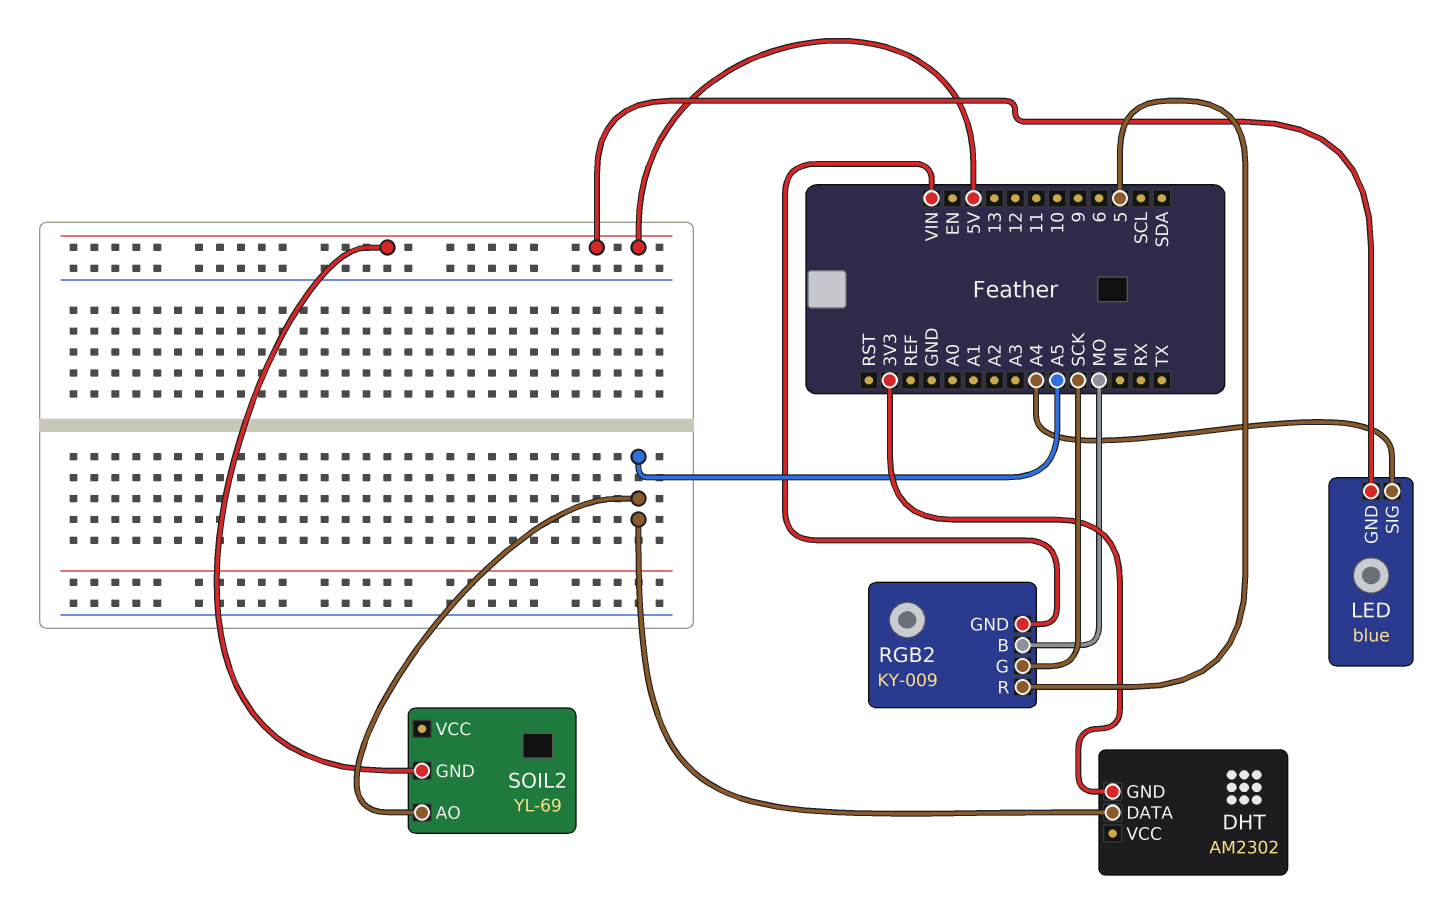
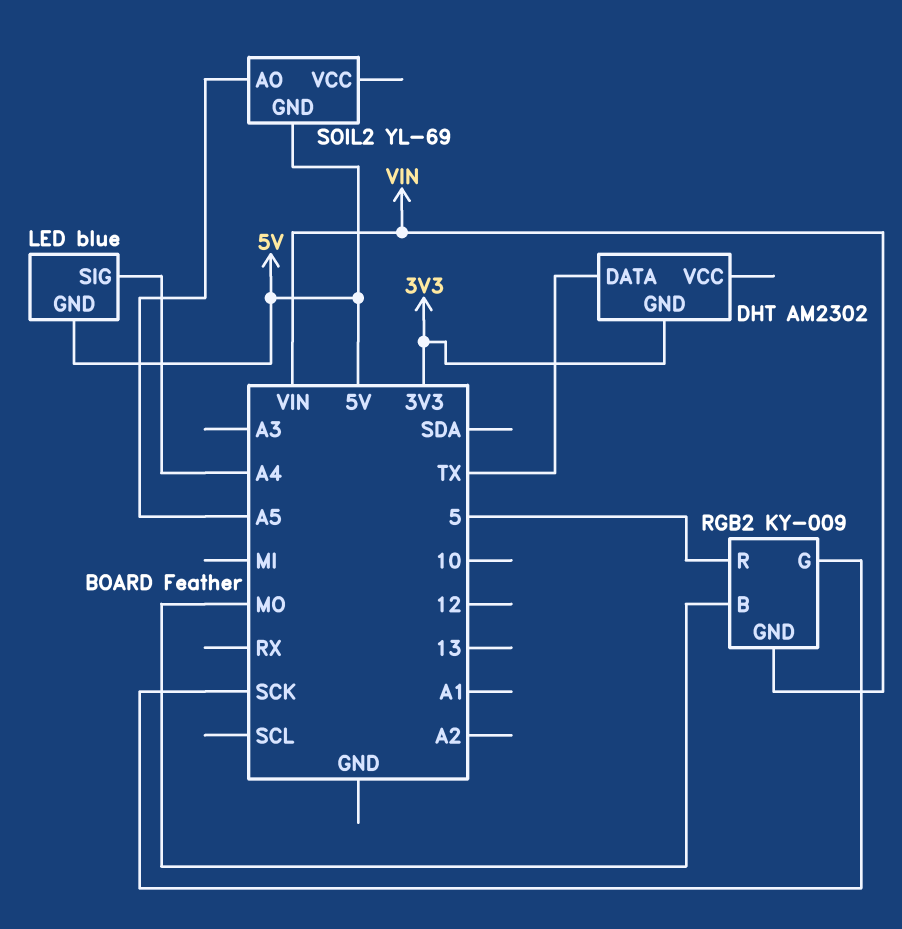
DHT pin DATA: A5 -> TX

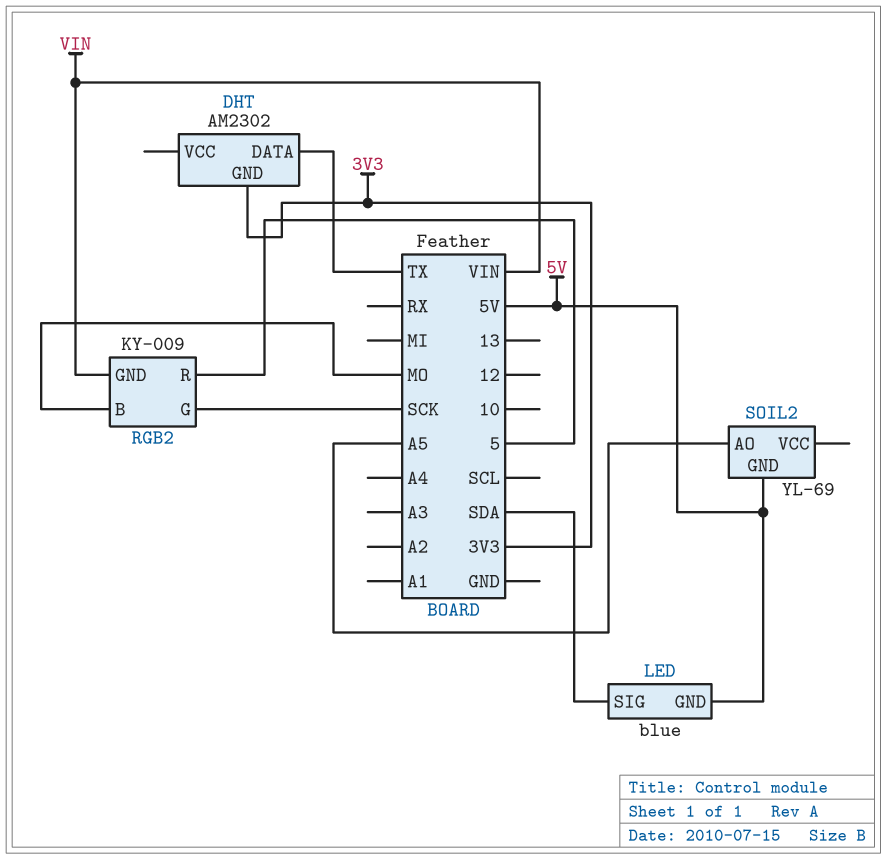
LED pin SIG: A4 -> SDA

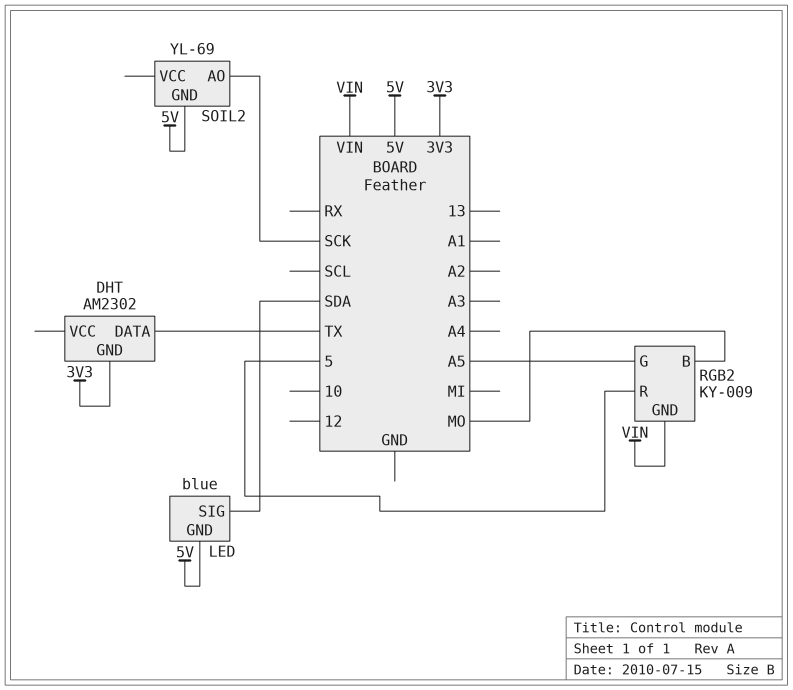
RGB2 pin G: SCK -> A5
SOIL2 pin AO: A5 -> SCK

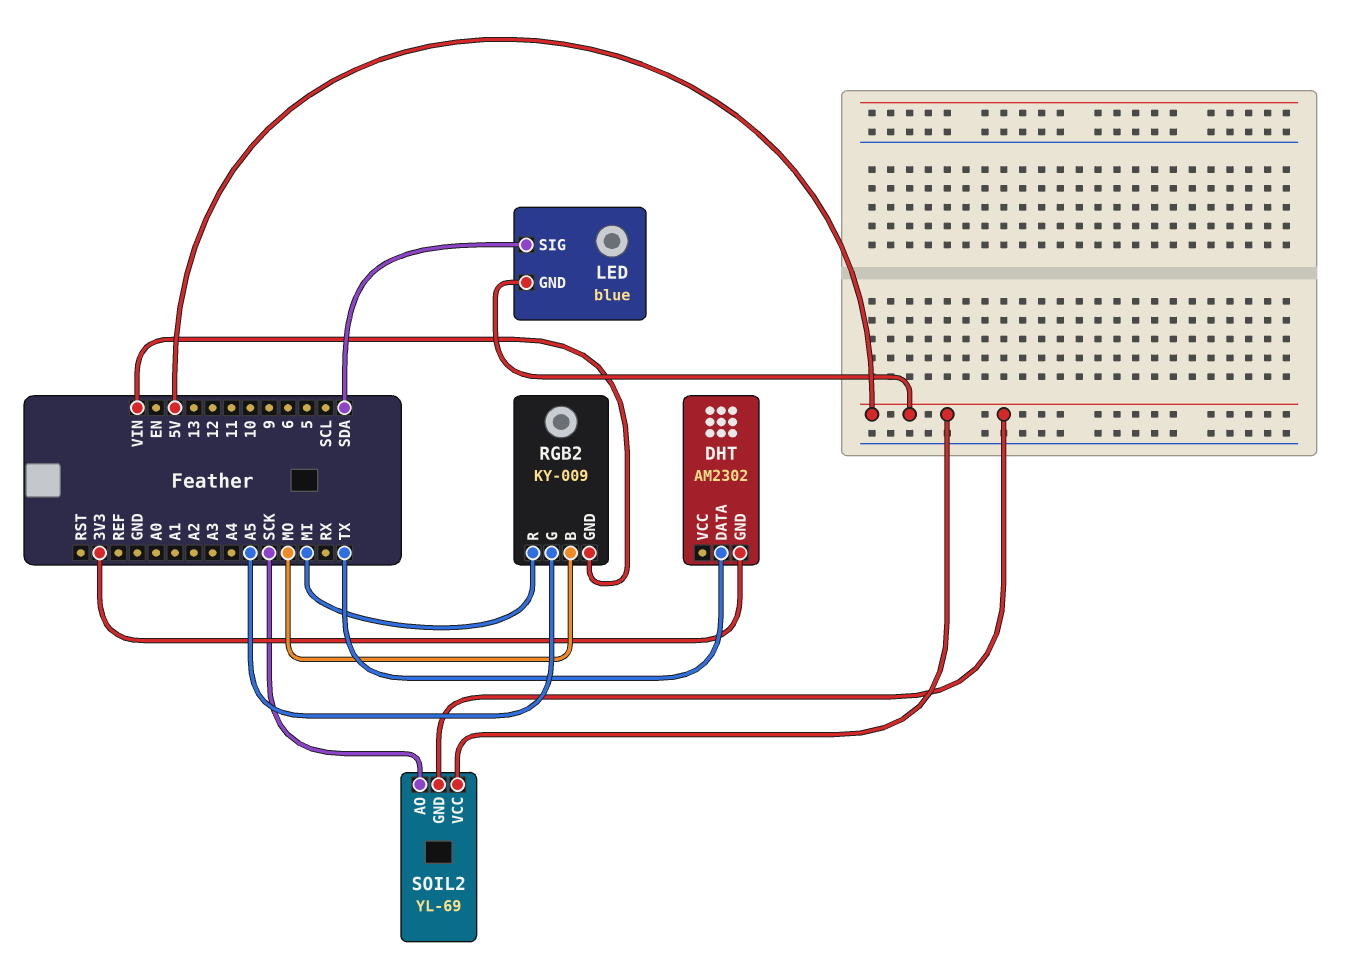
RGB2 pin R: 5 -> MI
SOIL2 pin VCC: none -> 5V

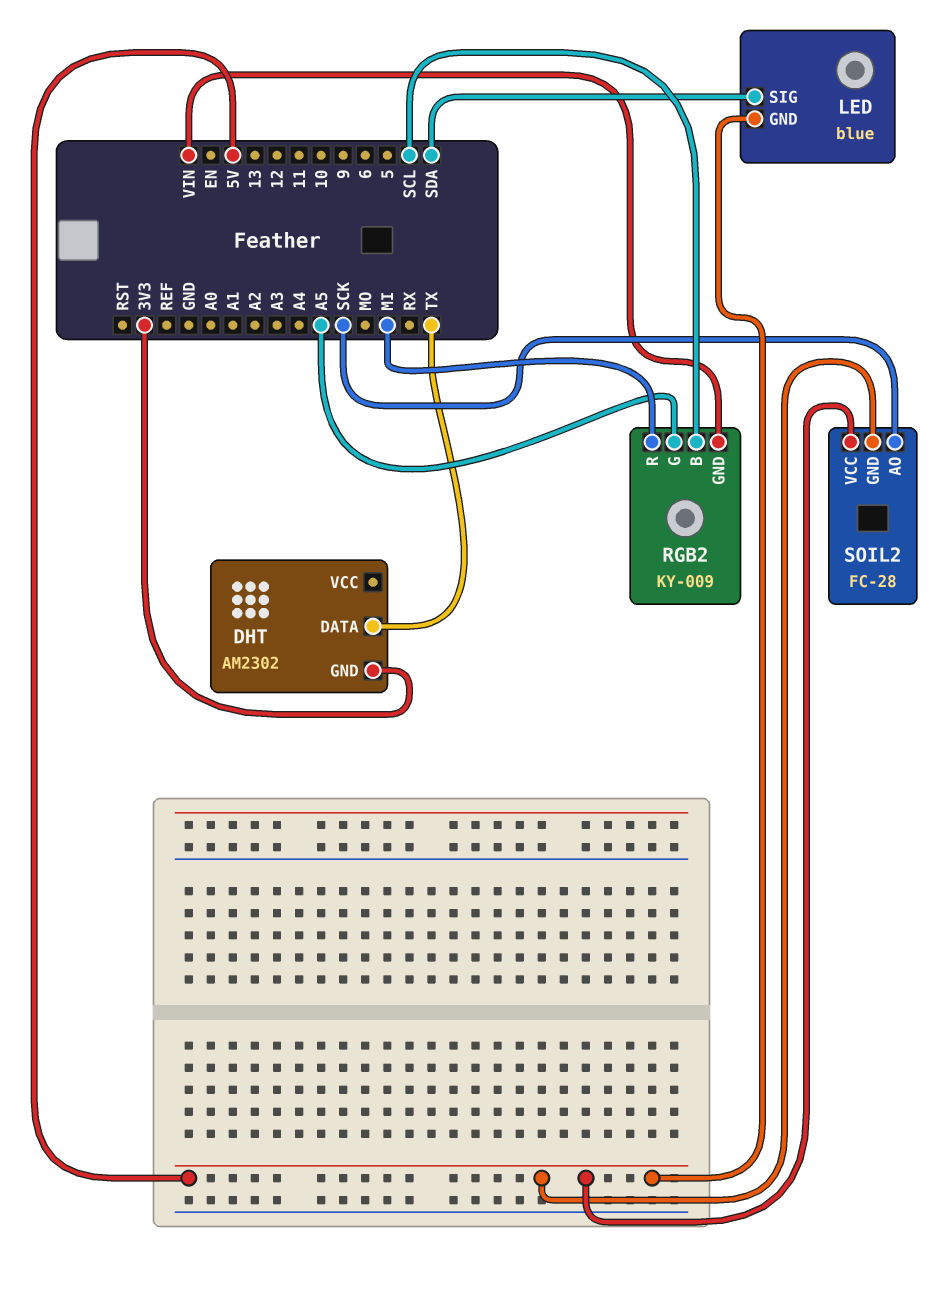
RGB2 pin B: MO -> SCL
SOIL2: YL-69 -> FC-28

